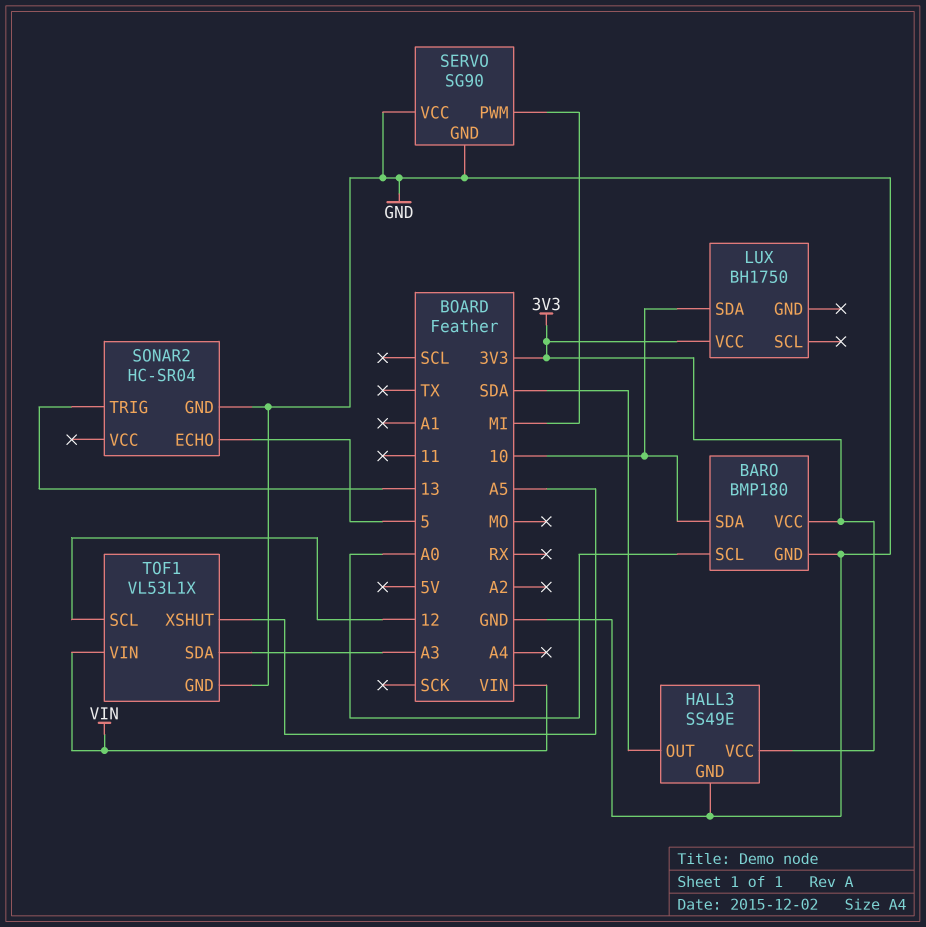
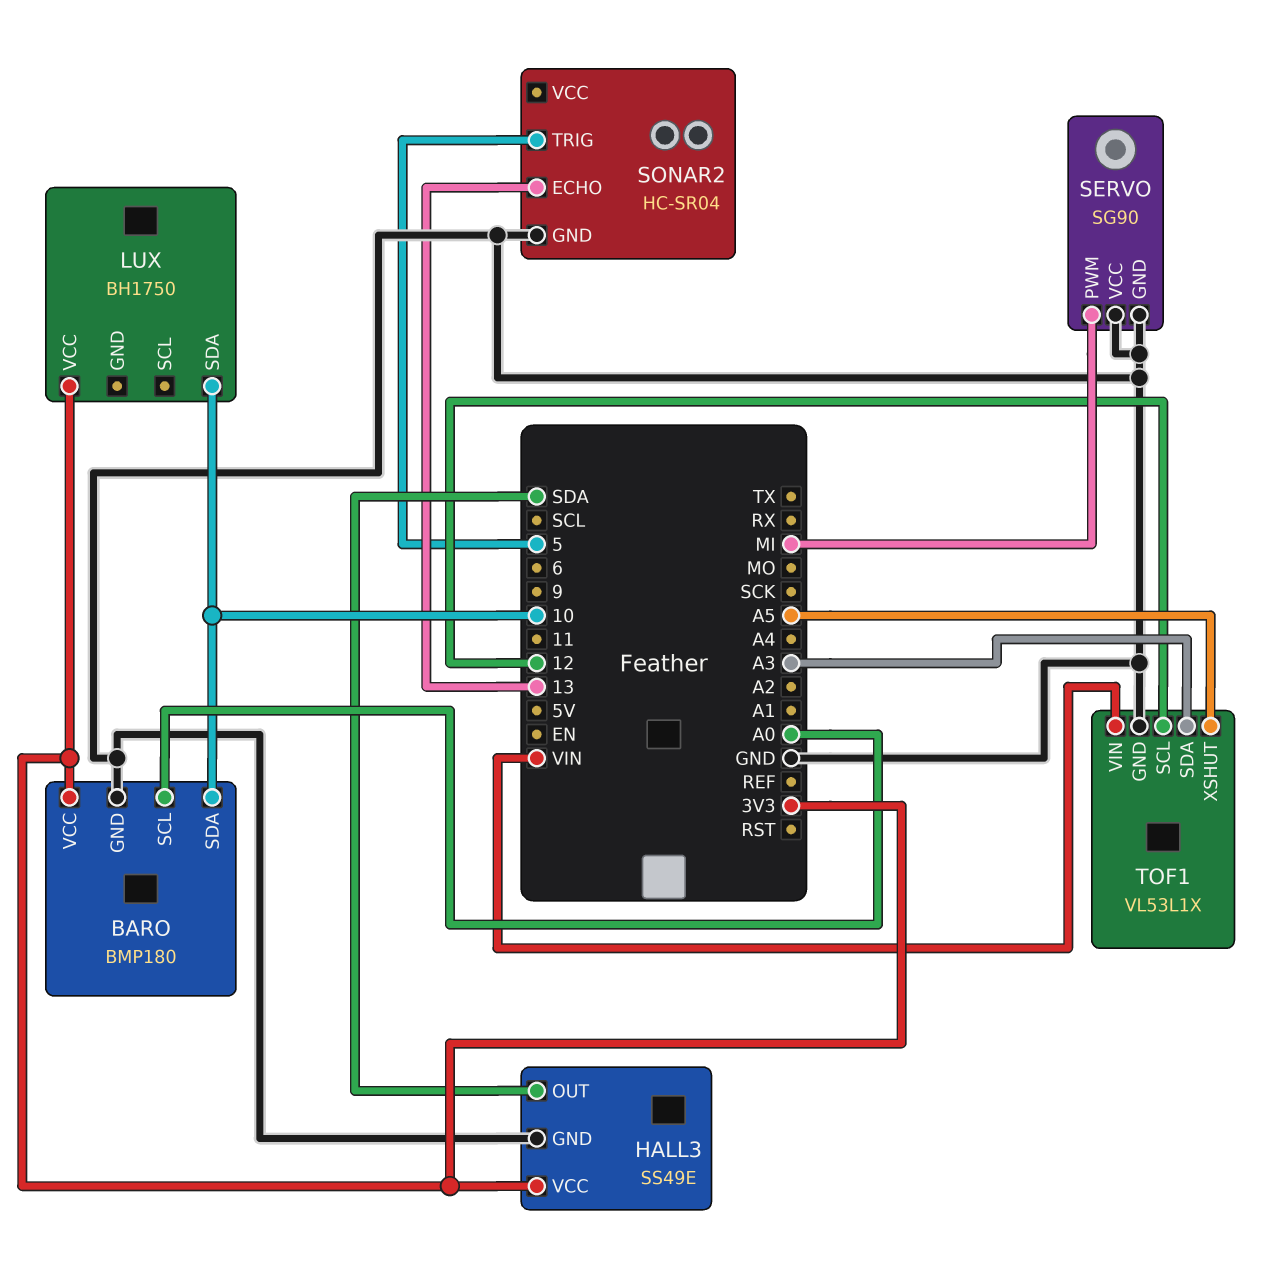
SONAR2 pin ECHO: 5 -> 13
SONAR2 pin TRIG: 13 -> 5

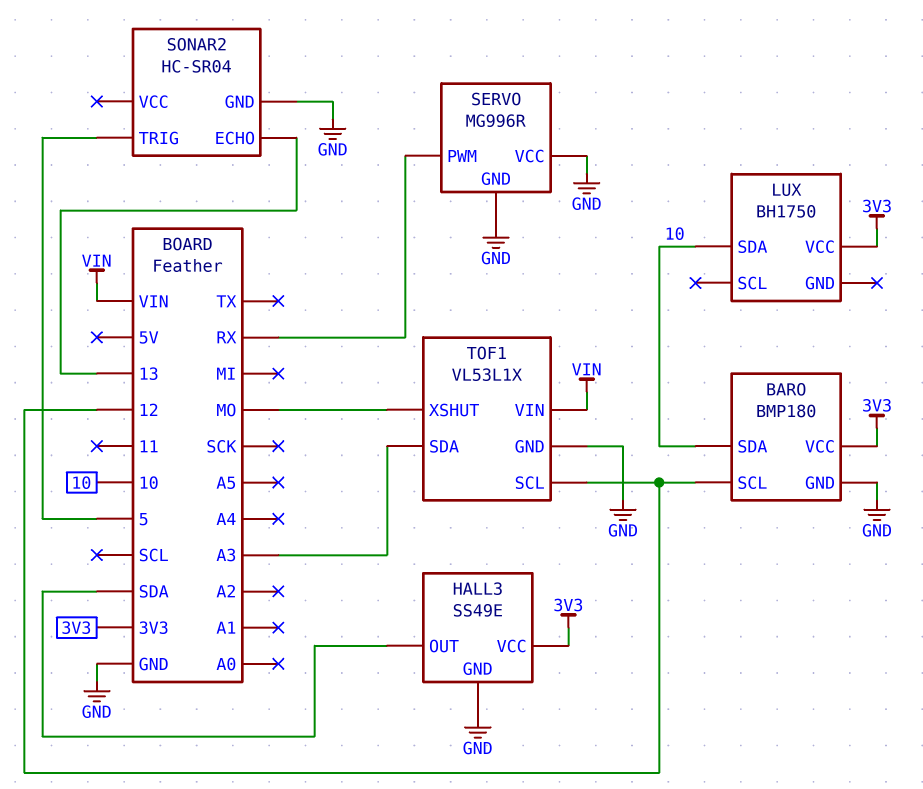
BARO pin SCL: A0 -> 12
SERVO: SG90 -> MG996R
SERVO pin PWM: MI -> RX
TOF1 pin XSHUT: A5 -> MO

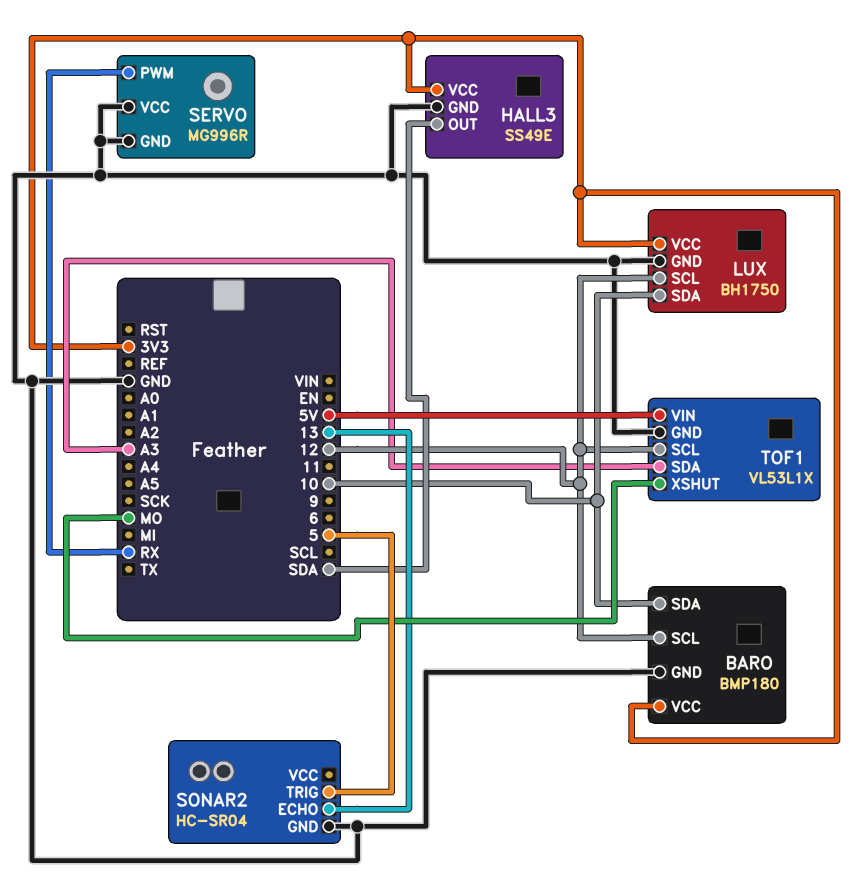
LUX pin GND: none -> GND
LUX pin SCL: none -> 12
TOF1 pin VIN: VIN -> 5V

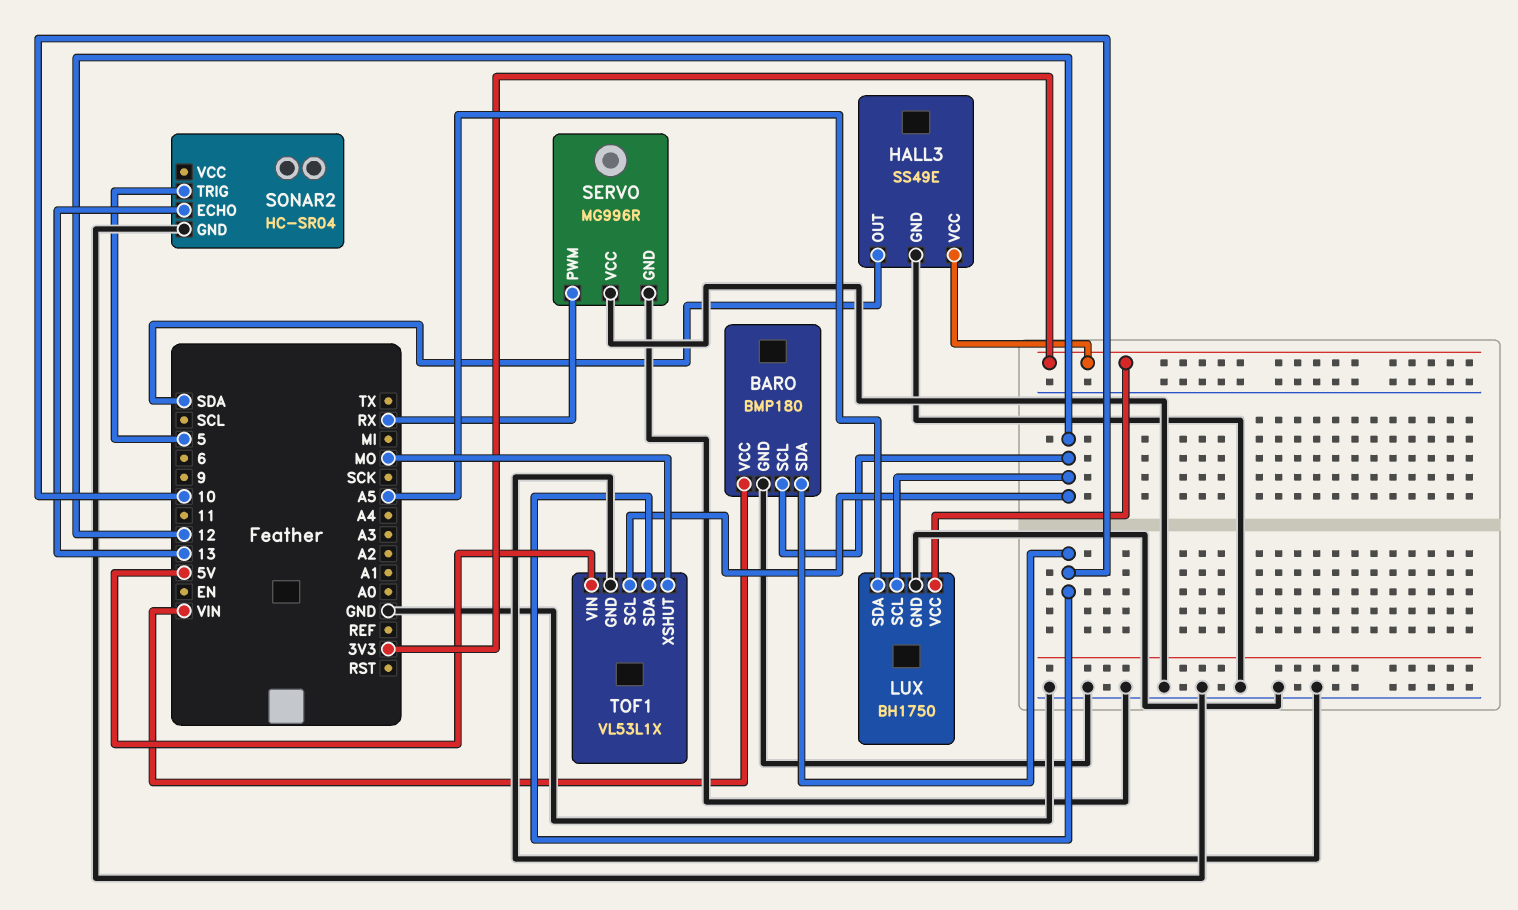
BARO pin VCC: 3V3 -> VIN
LUX pin SDA: 10 -> A5
TOF1 pin SDA: A3 -> 10

